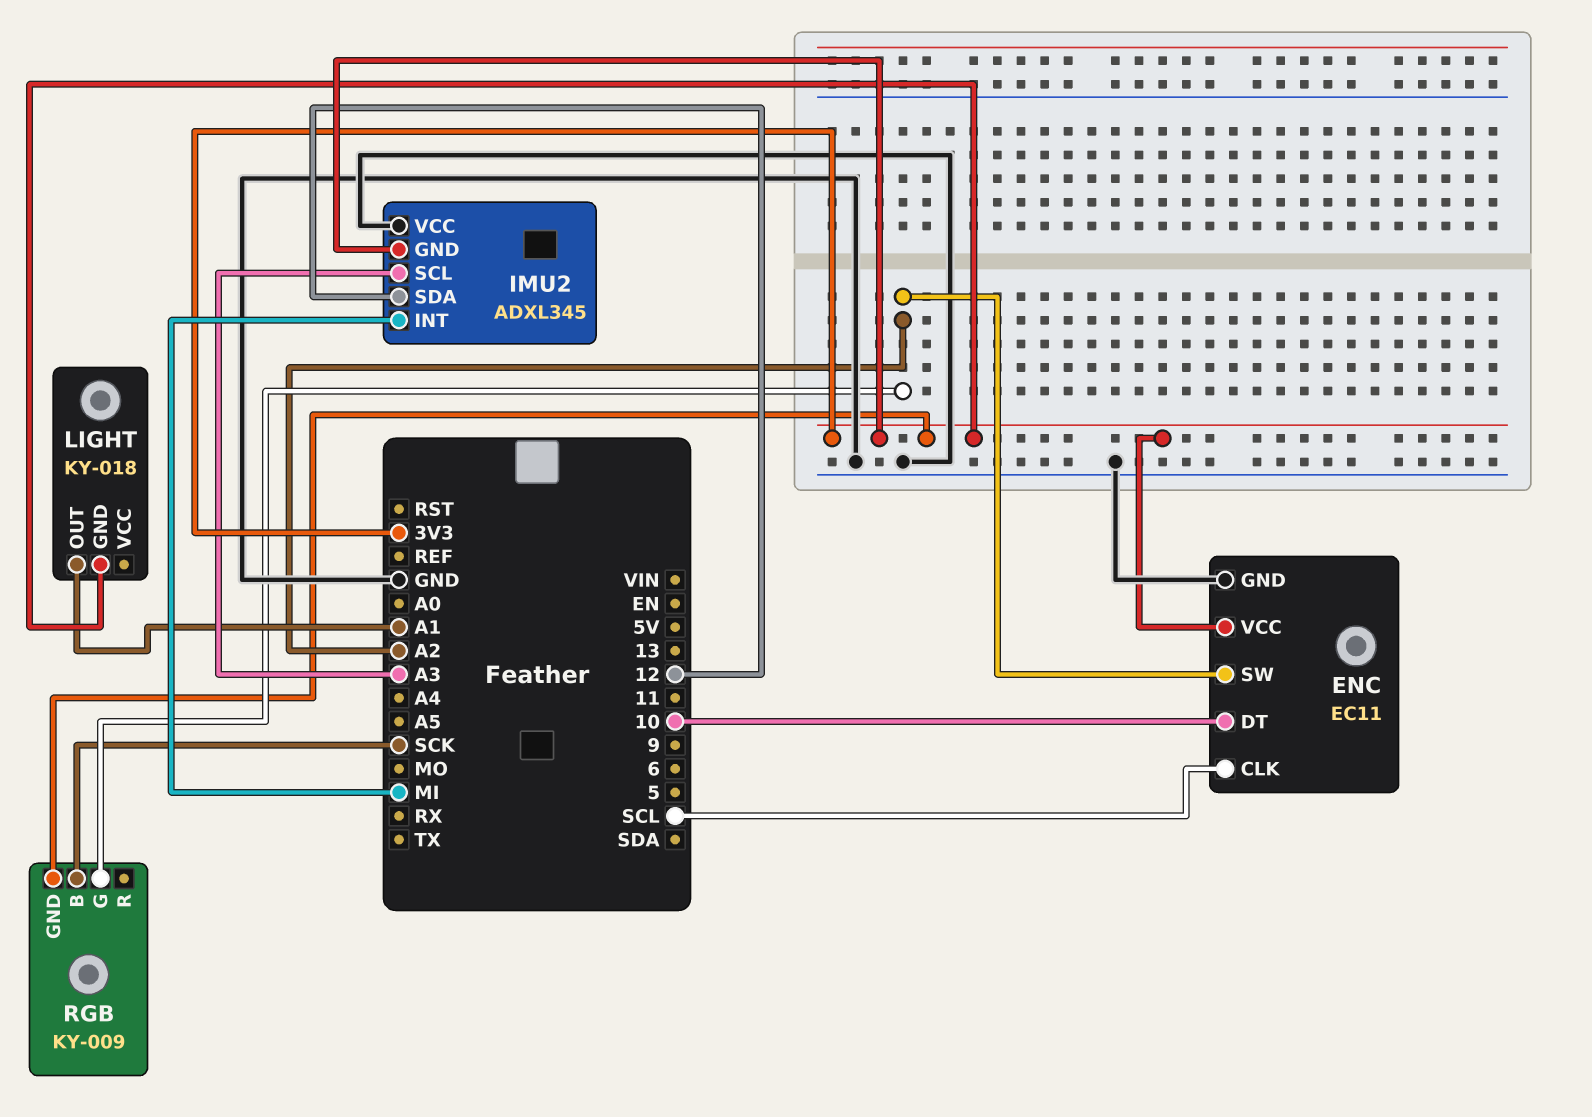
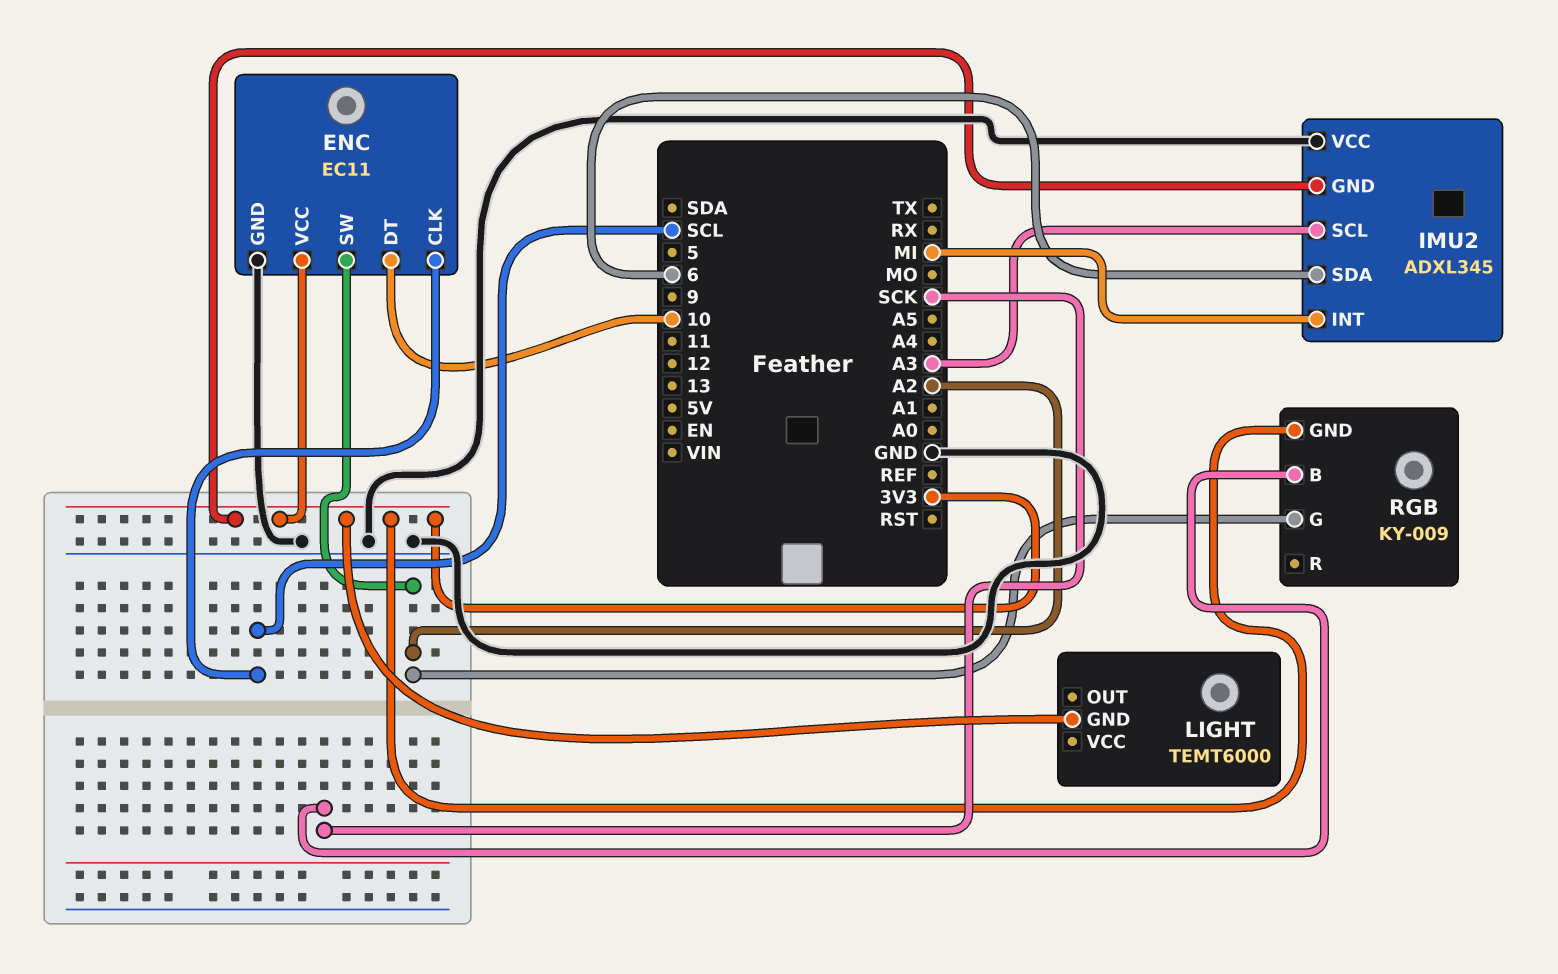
IMU2 pin SDA: 12 -> 6
LIGHT: KY-018 -> TEMT6000
LIGHT pin OUT: A1 -> none

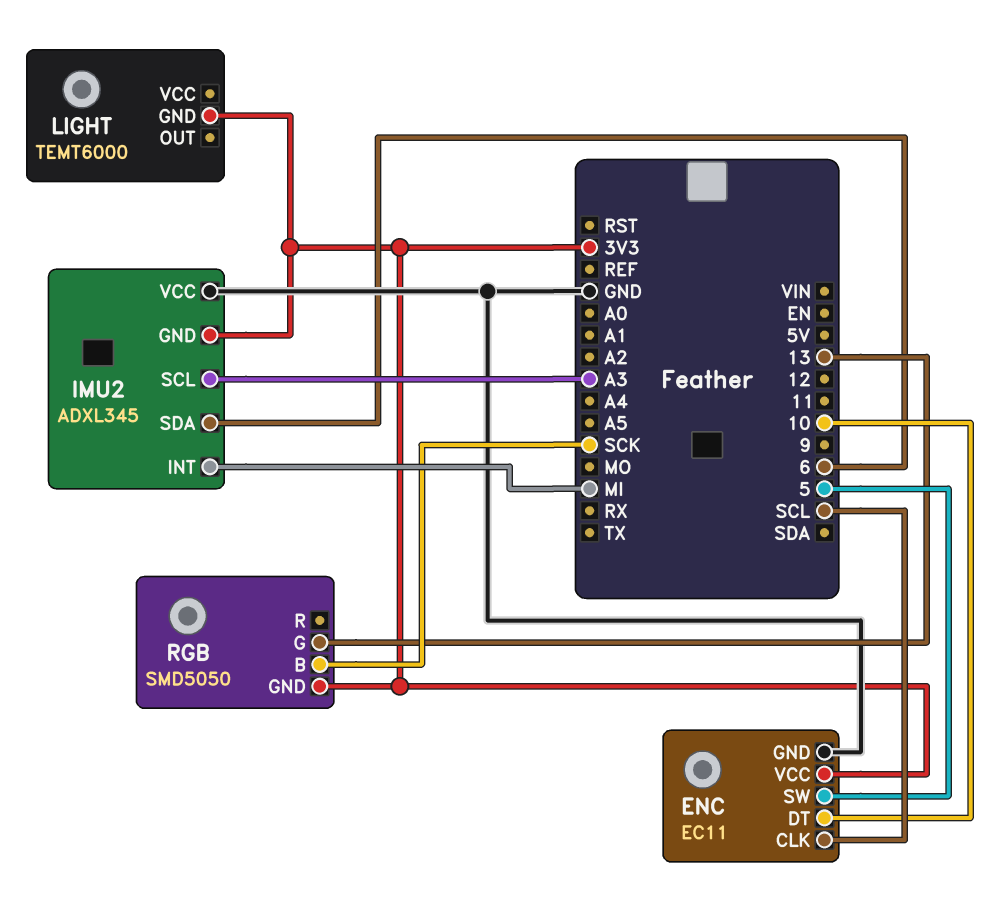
ENC pin SW: A2 -> 5
RGB: KY-009 -> SMD5050
RGB pin G: A2 -> 13

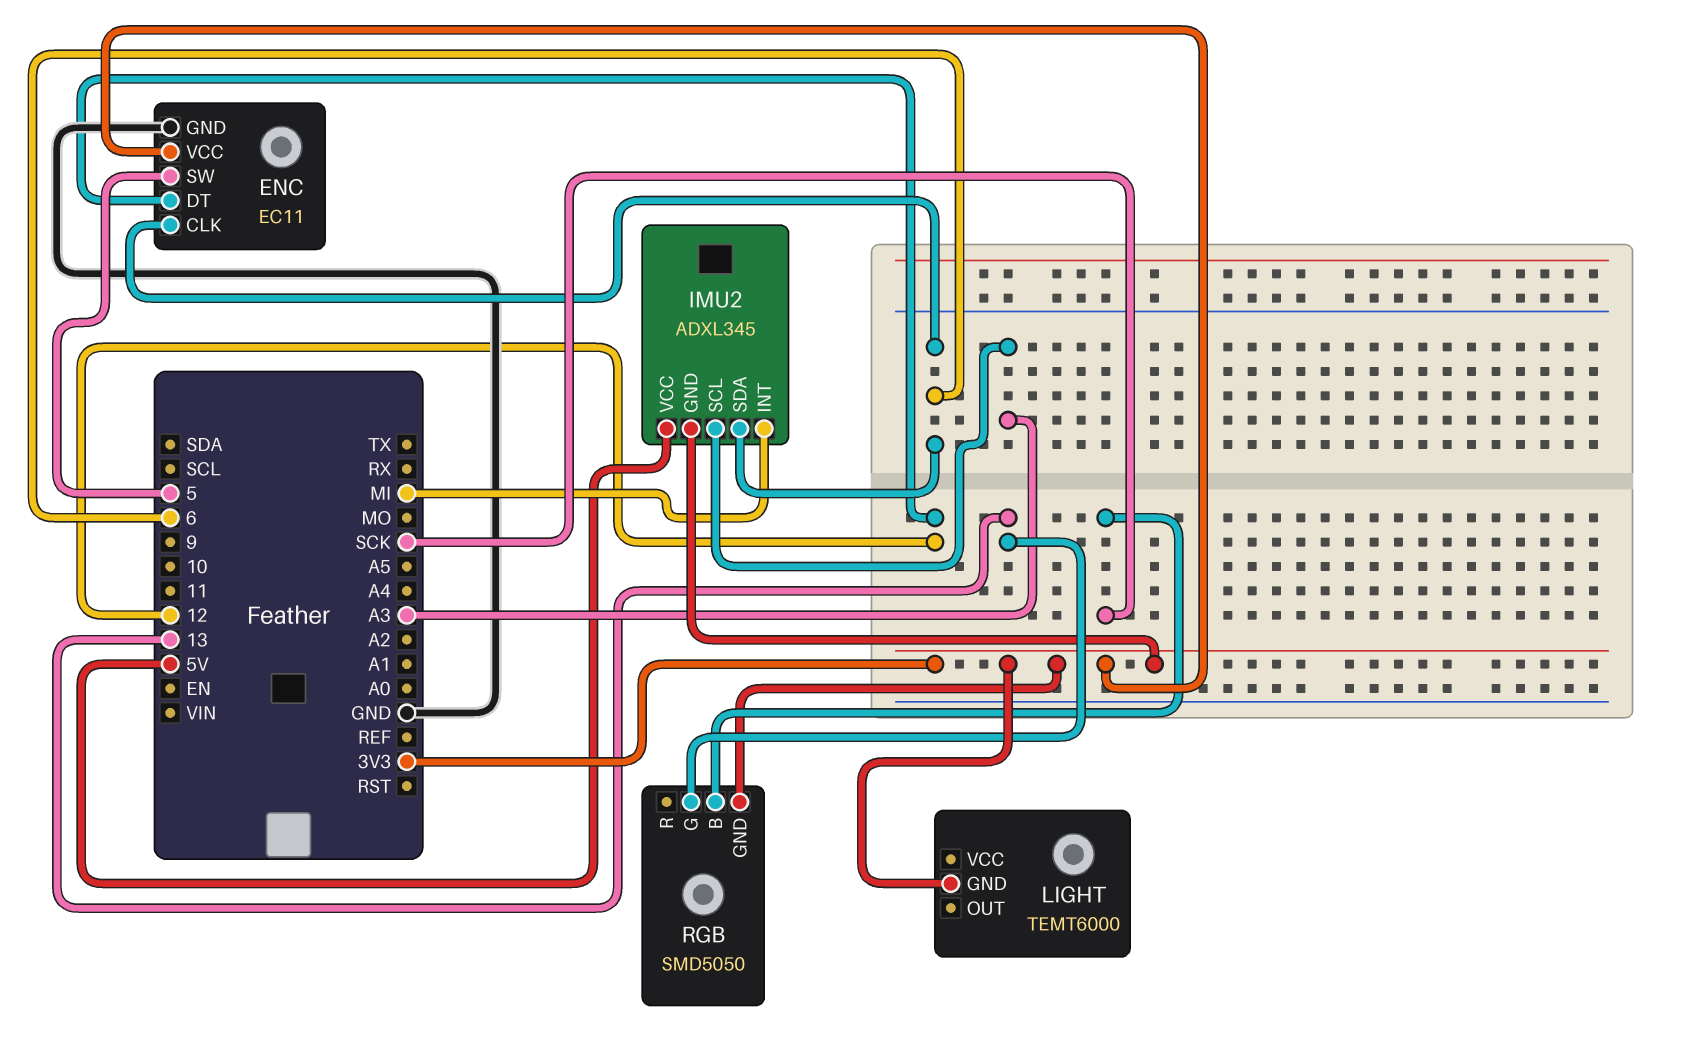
ENC pin CLK: SCL -> 6
ENC pin DT: 10 -> 12
IMU2 pin VCC: GND -> 5V

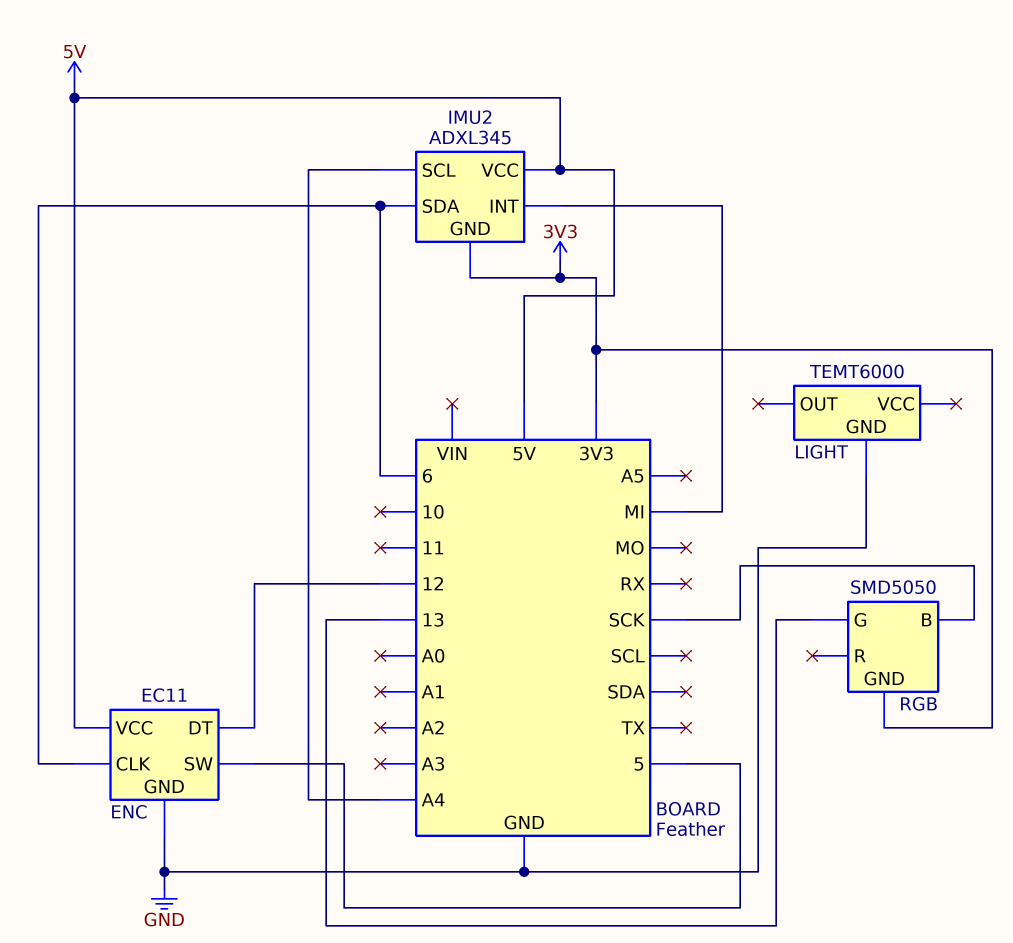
ENC pin VCC: 3V3 -> 5V
IMU2 pin SCL: A3 -> A4
LIGHT pin GND: 3V3 -> GND

